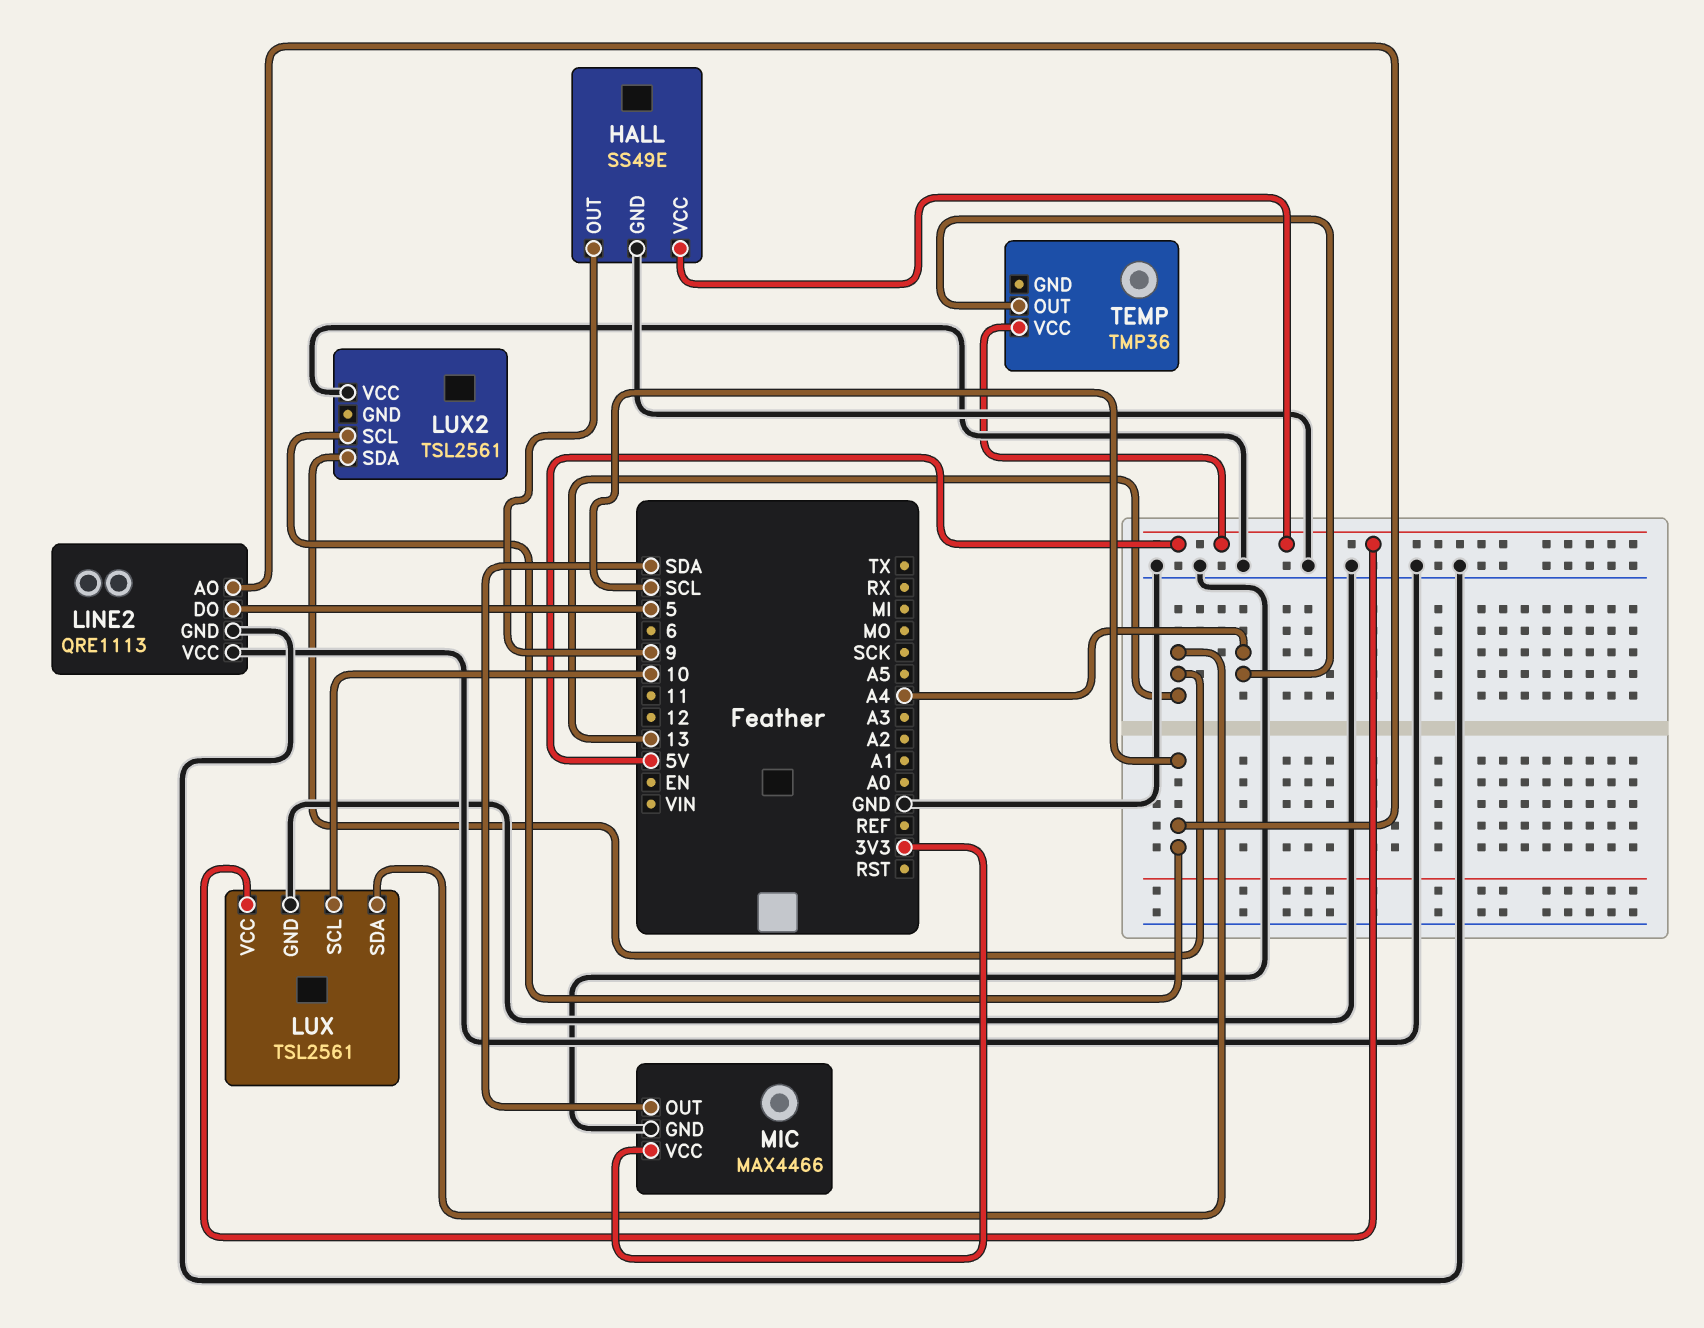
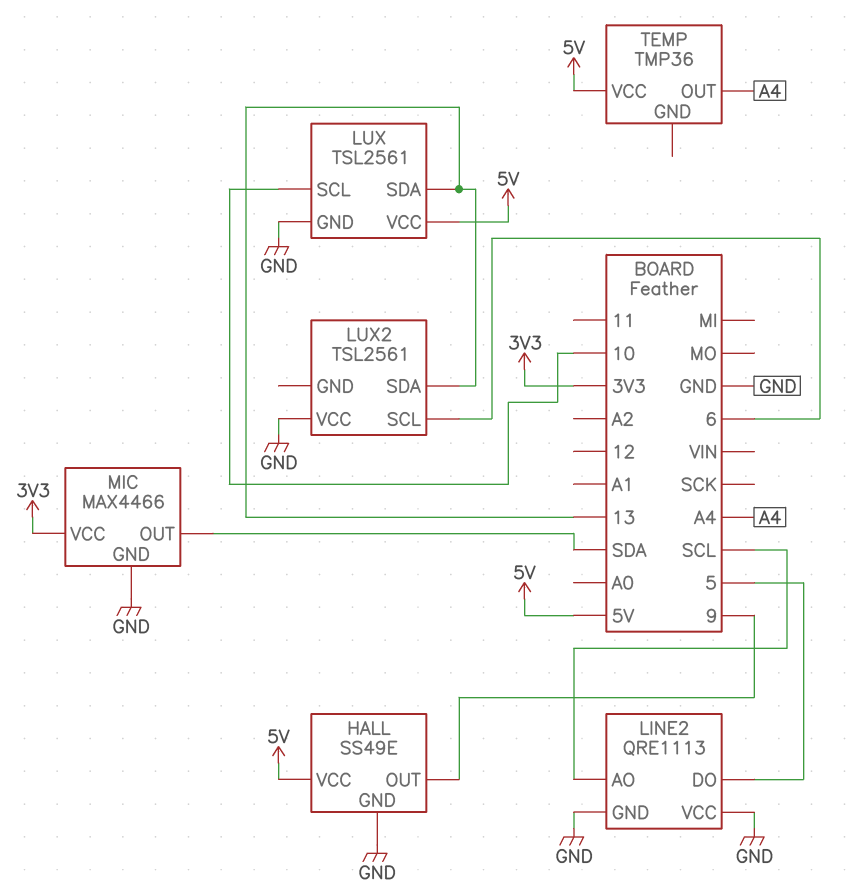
LUX2 pin SCL: SCL -> 6

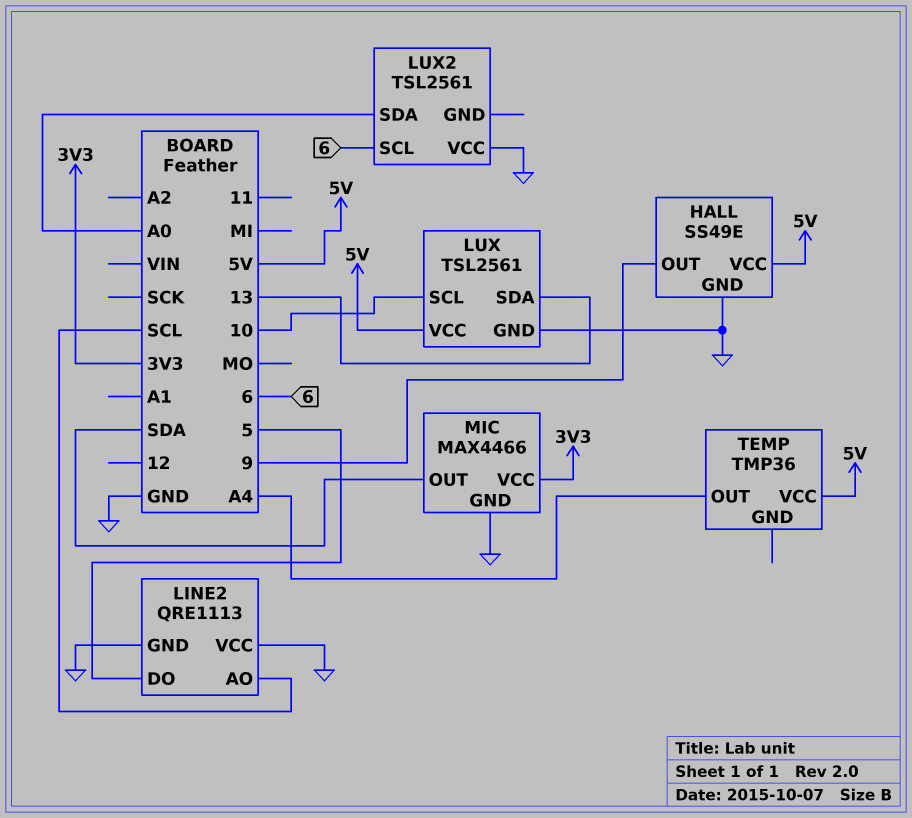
LUX2 pin SDA: 13 -> A0

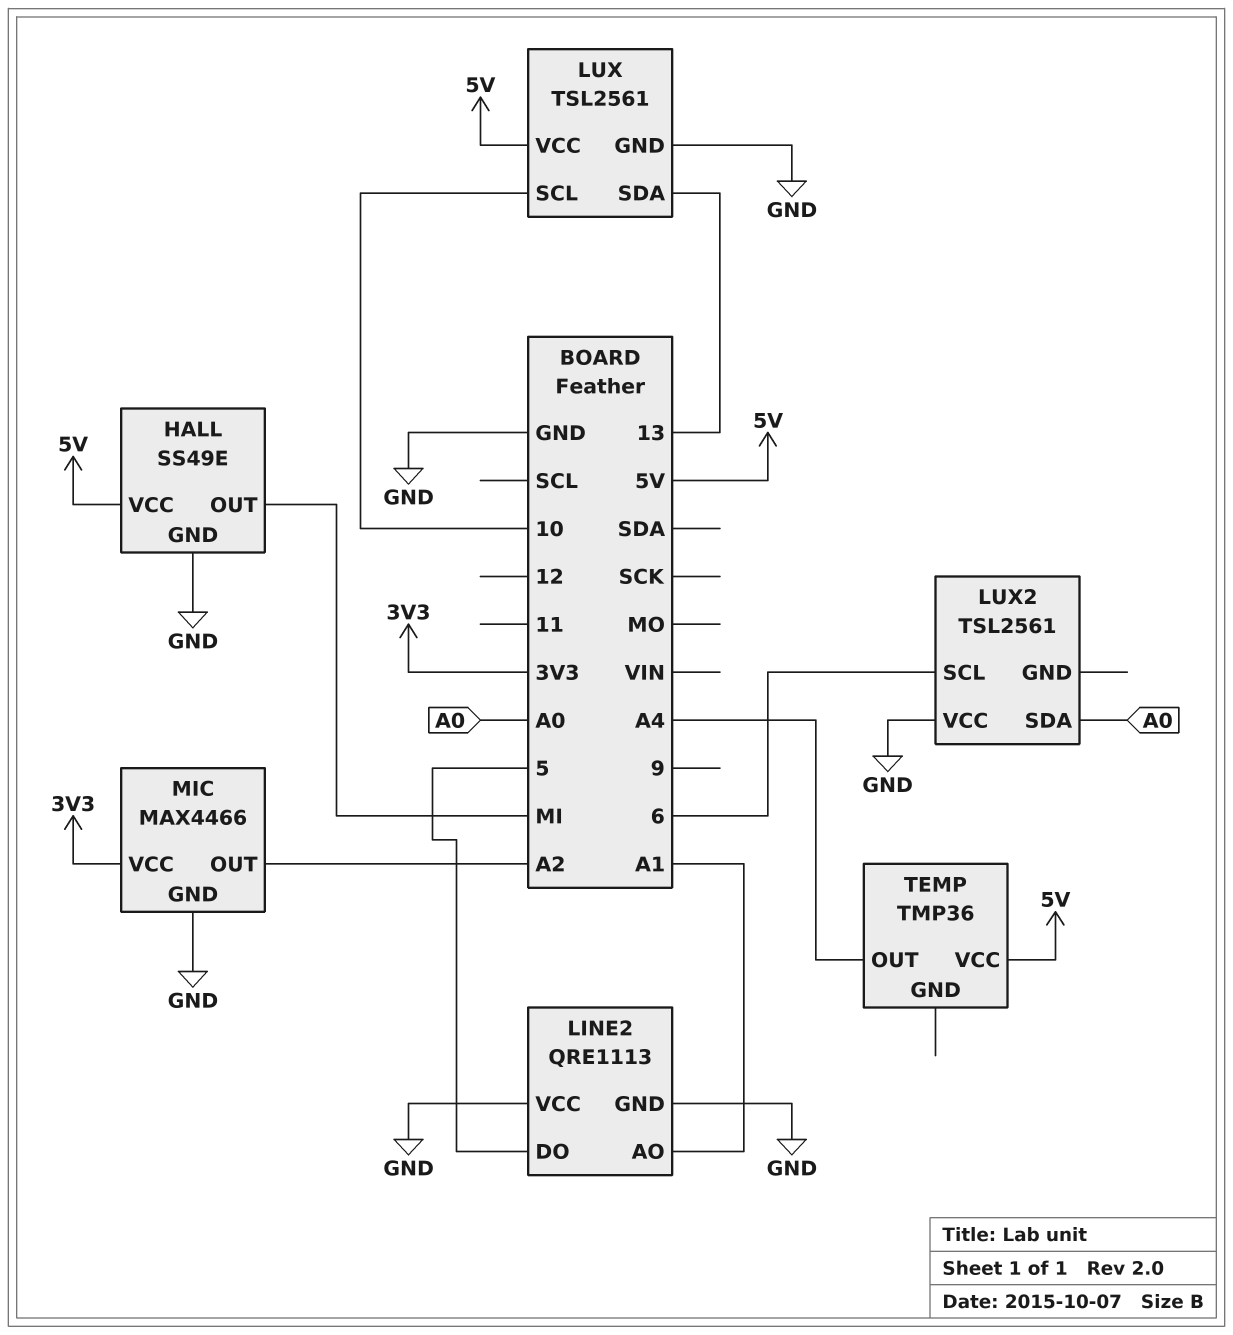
HALL pin OUT: 9 -> MI
LINE2 pin AO: SCL -> A1
MIC pin OUT: SDA -> A2

